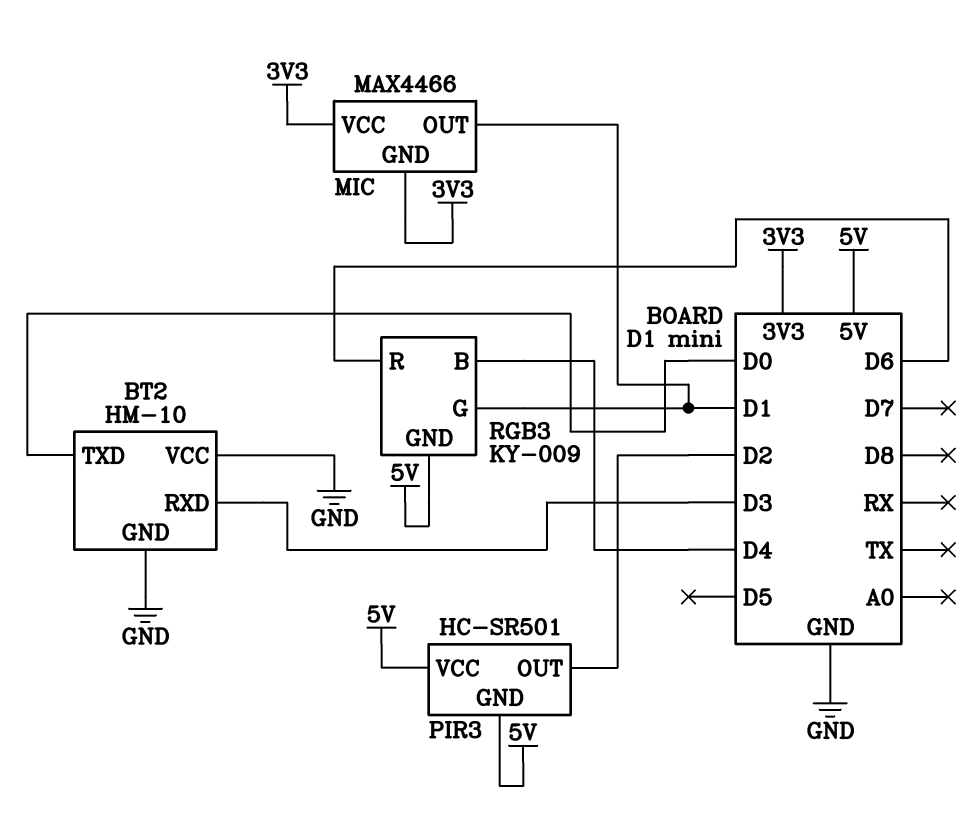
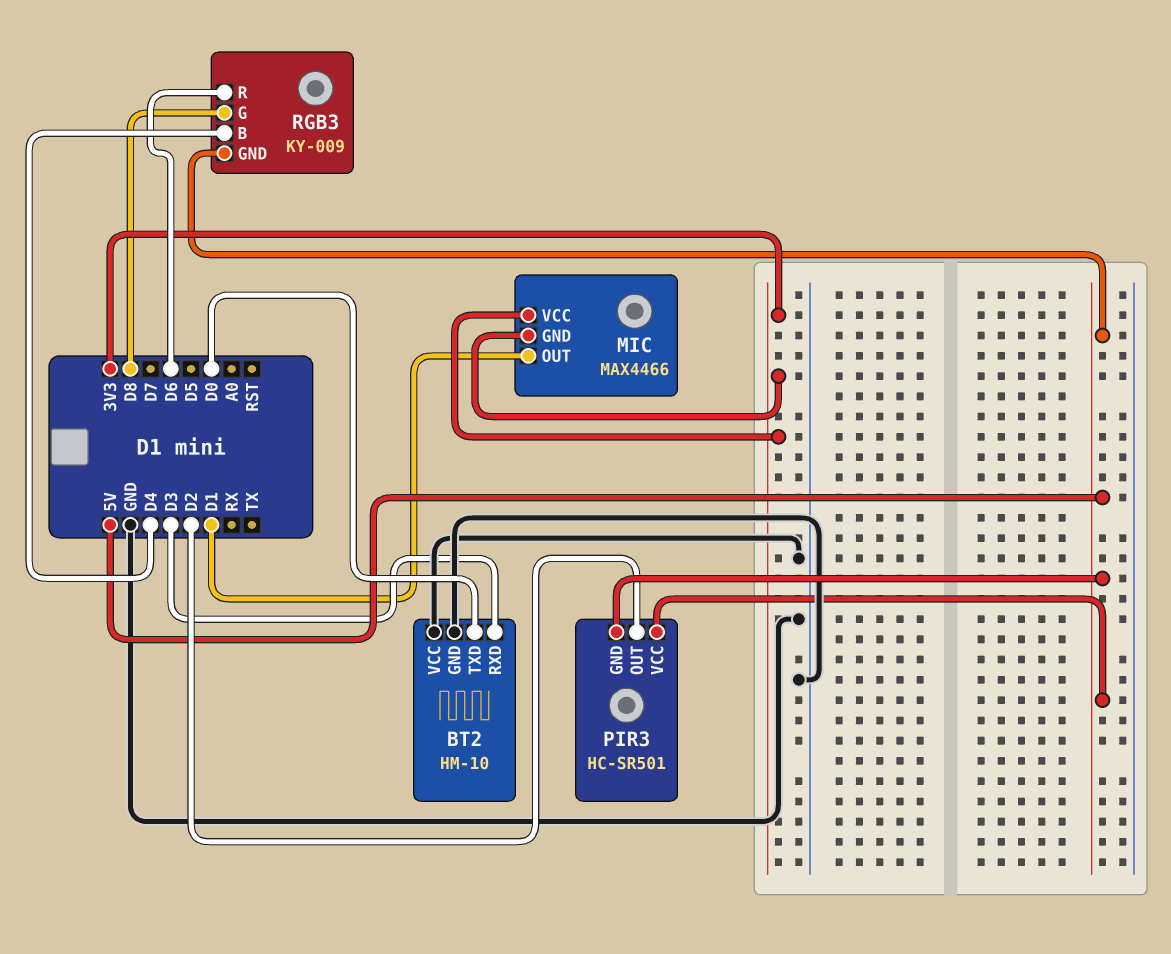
RGB3 pin G: D1 -> D8

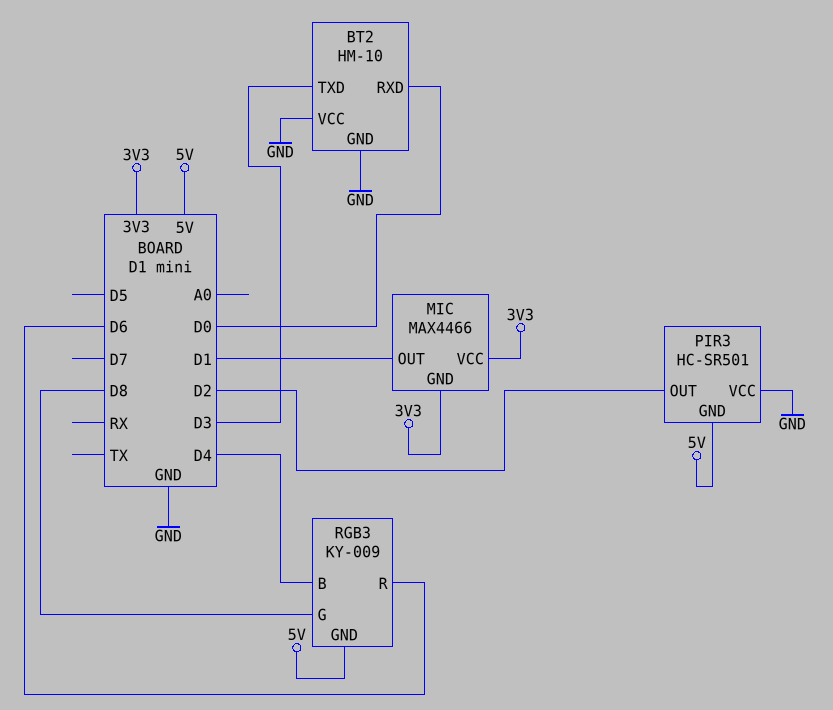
BT2 pin RXD: D3 -> D0
BT2 pin TXD: D0 -> D3
PIR3 pin VCC: 5V -> GND

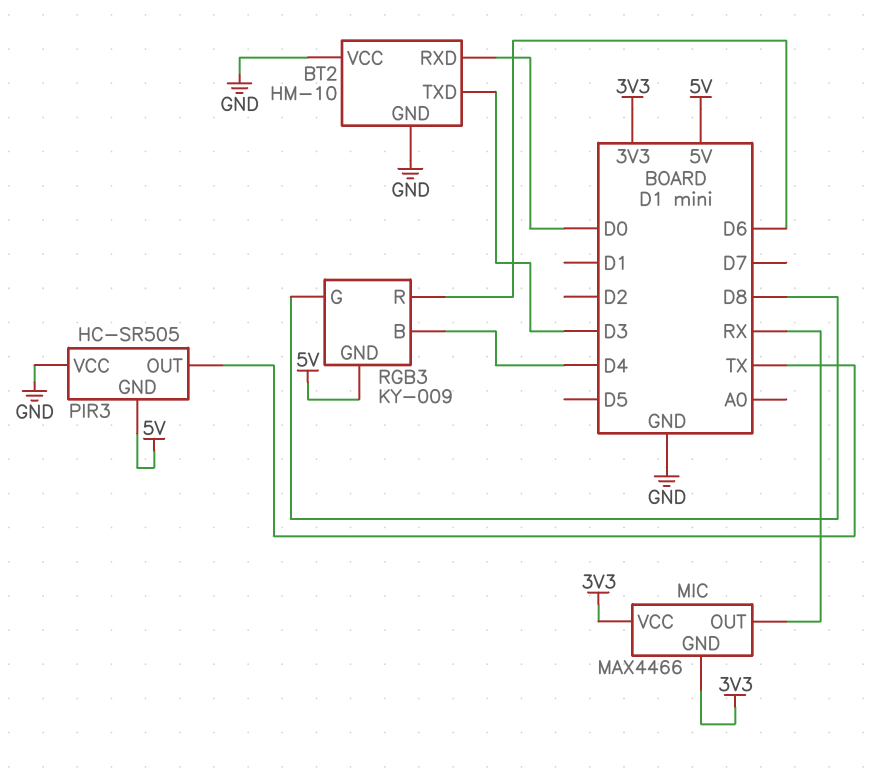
MIC pin OUT: D1 -> RX
PIR3: HC-SR501 -> HC-SR505
PIR3 pin OUT: D2 -> TX

